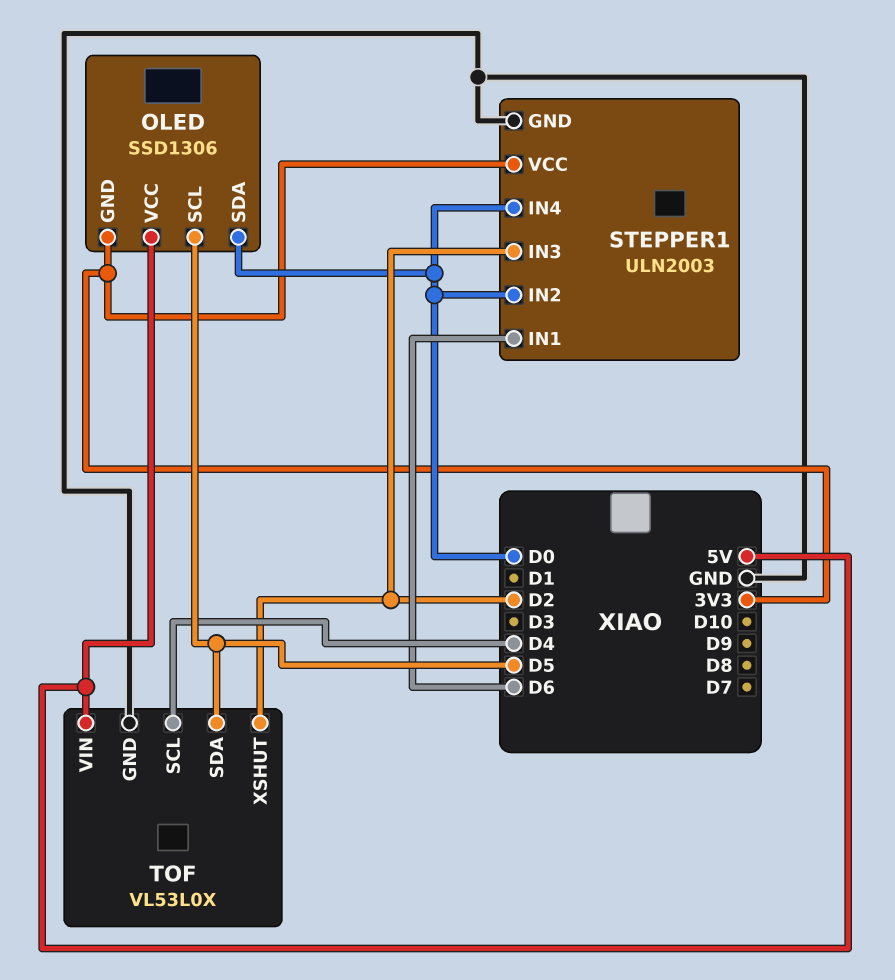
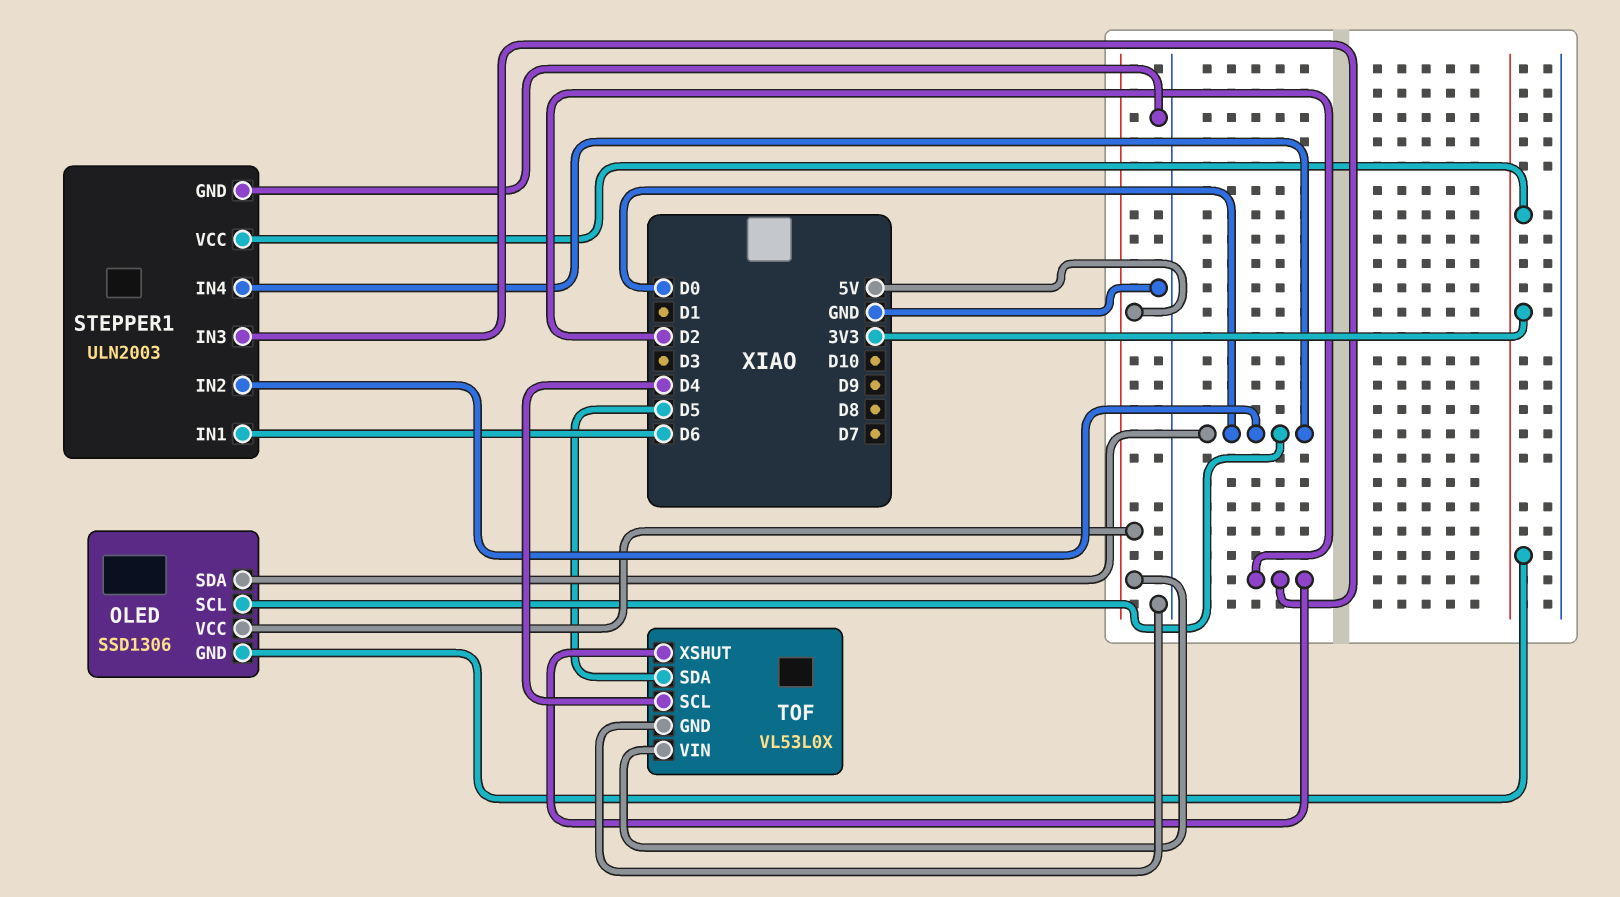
OLED pin SCL: D5 -> D0

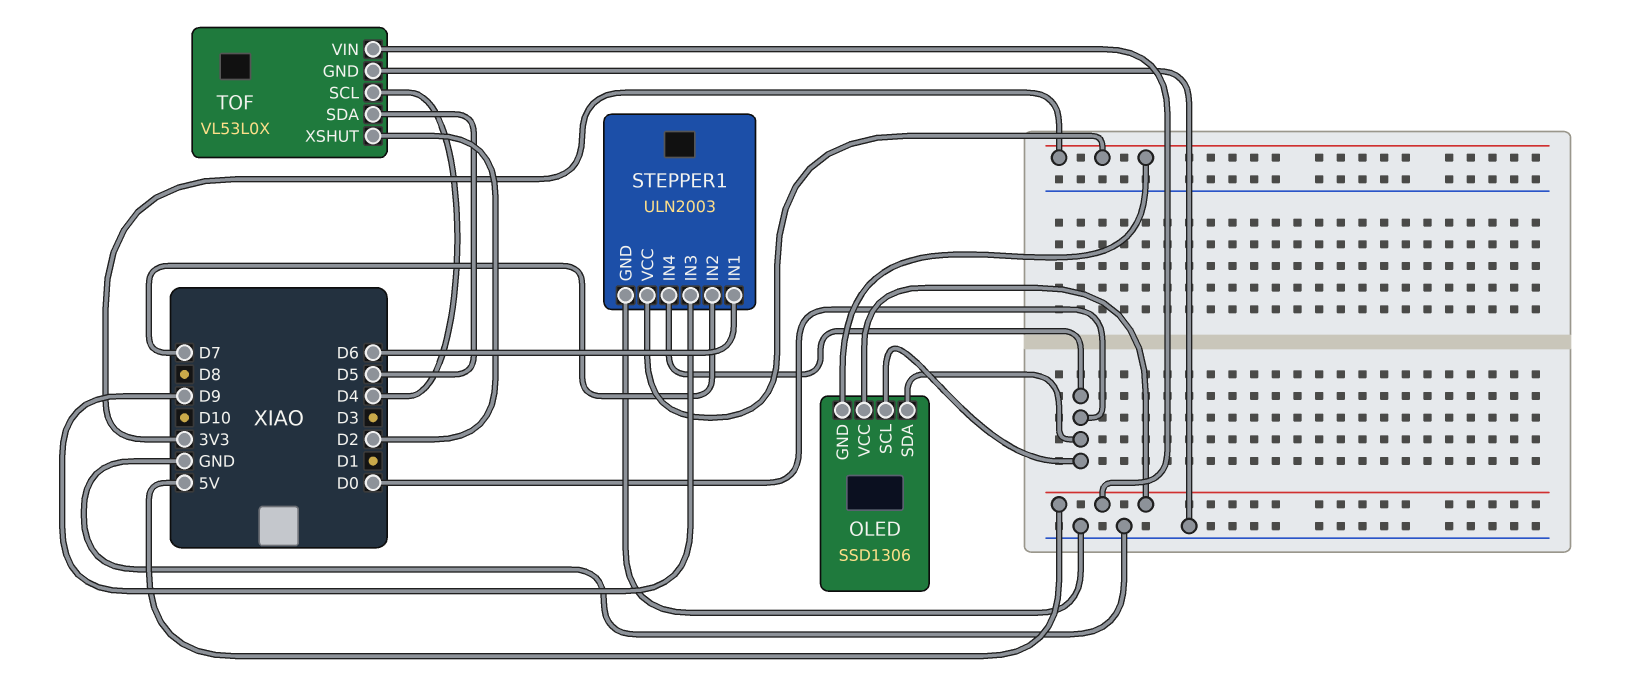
STEPPER1 pin IN2: D0 -> D7
STEPPER1 pin IN3: D2 -> D9

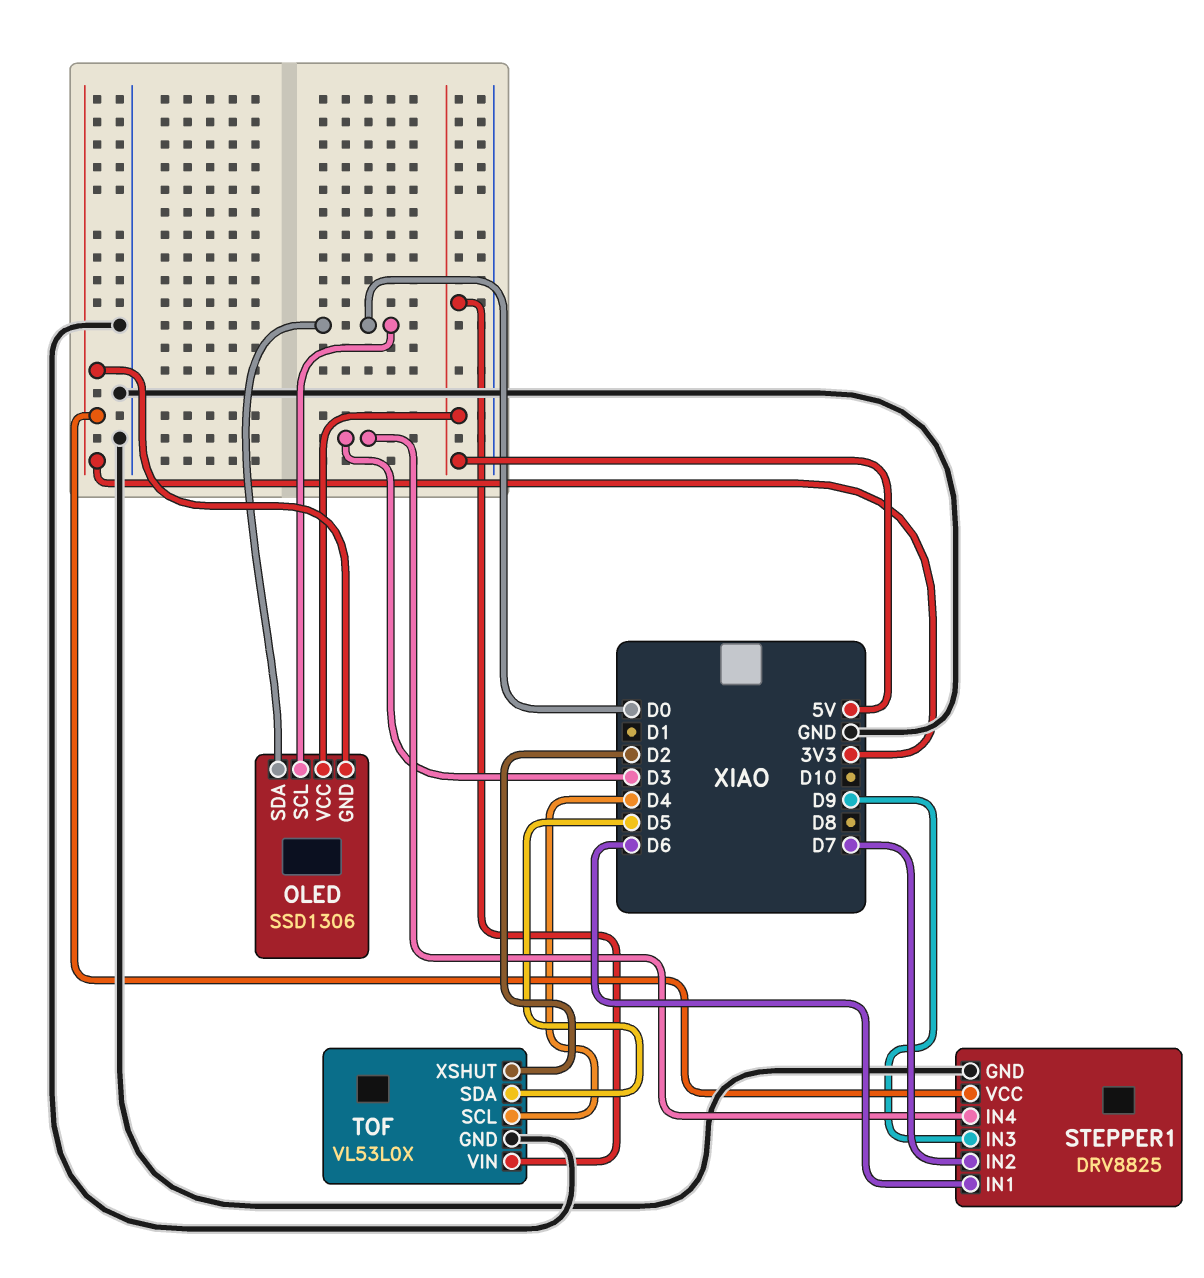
STEPPER1: ULN2003 -> DRV8825
STEPPER1 pin IN4: D0 -> D3

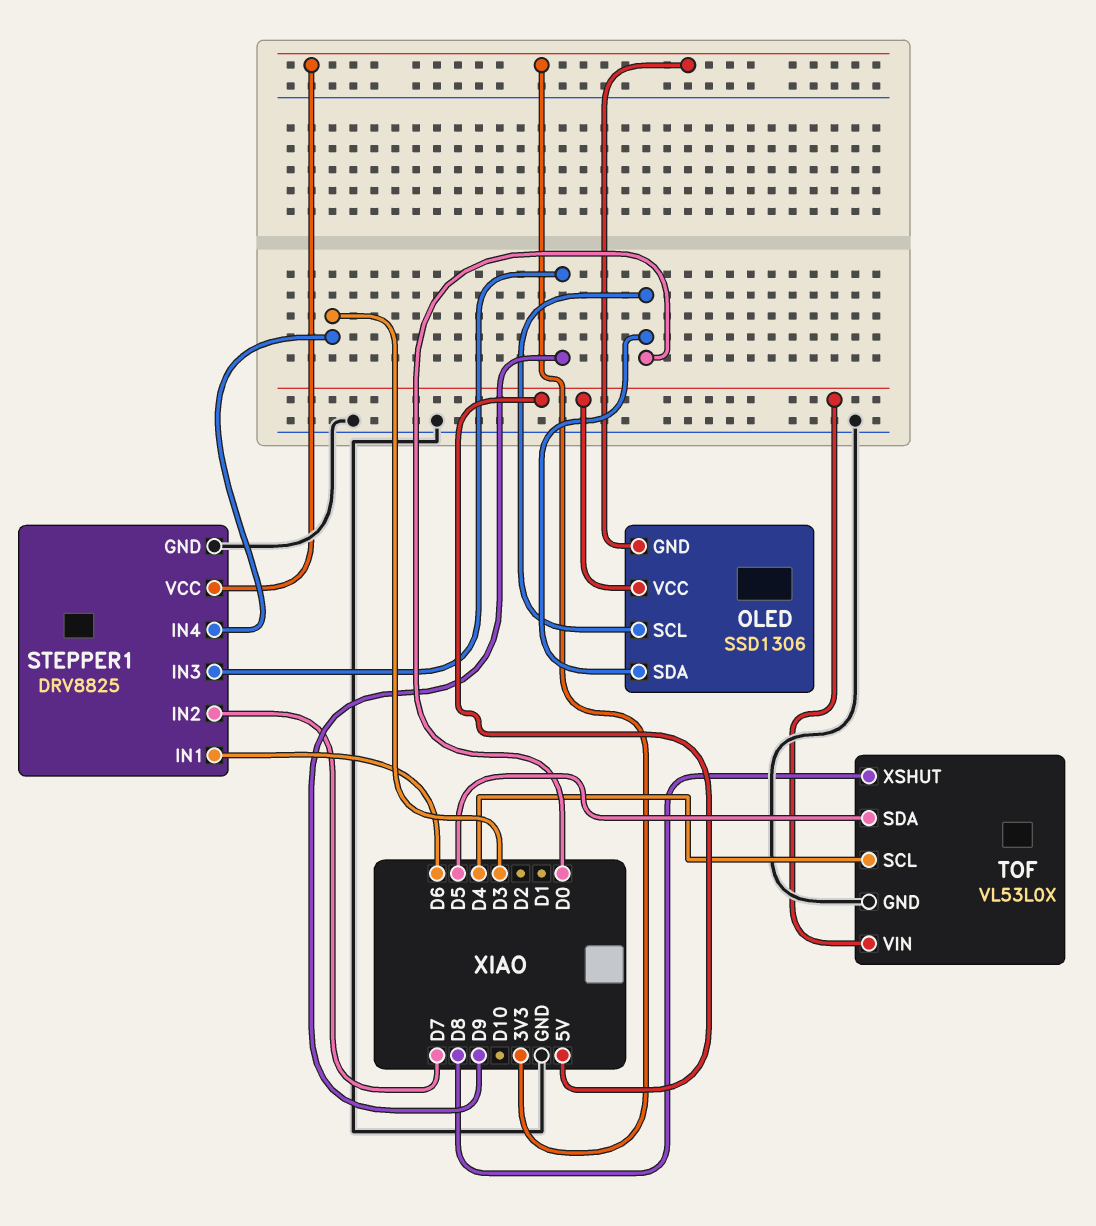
TOF pin XSHUT: D2 -> D8

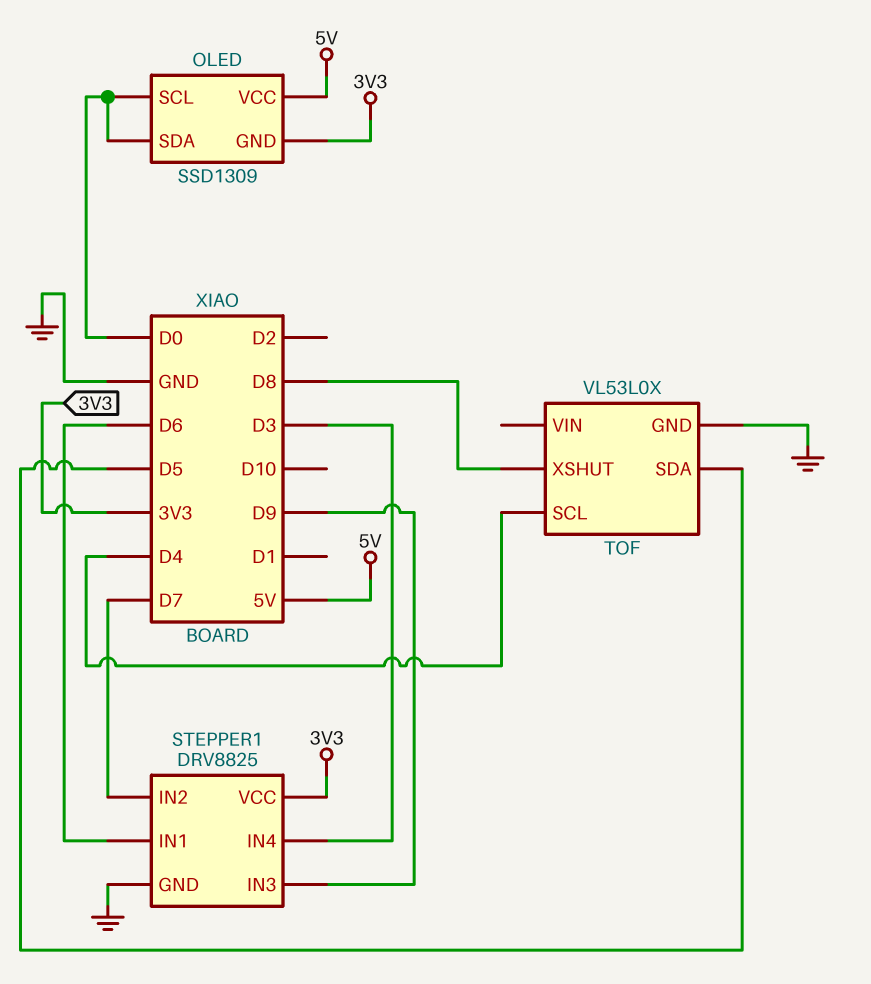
OLED: SSD1306 -> SSD1309
TOF pin VIN: 5V -> none

